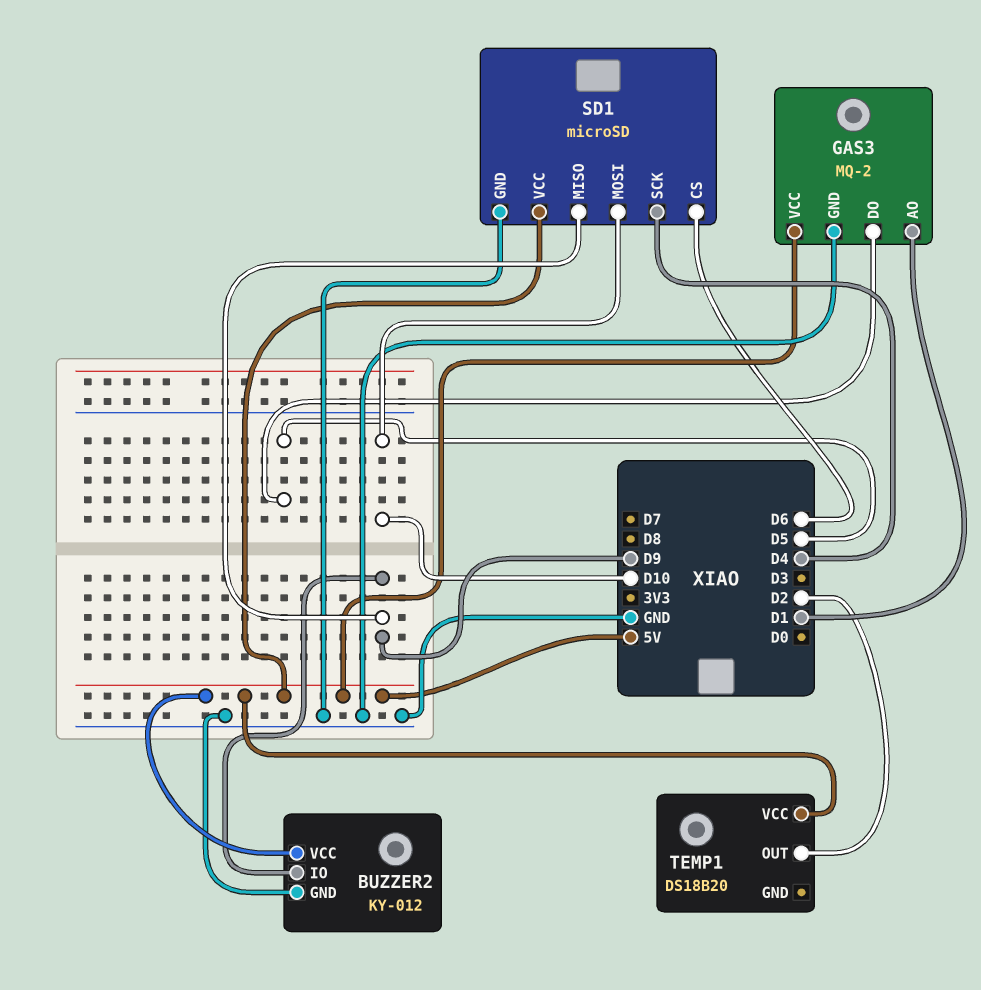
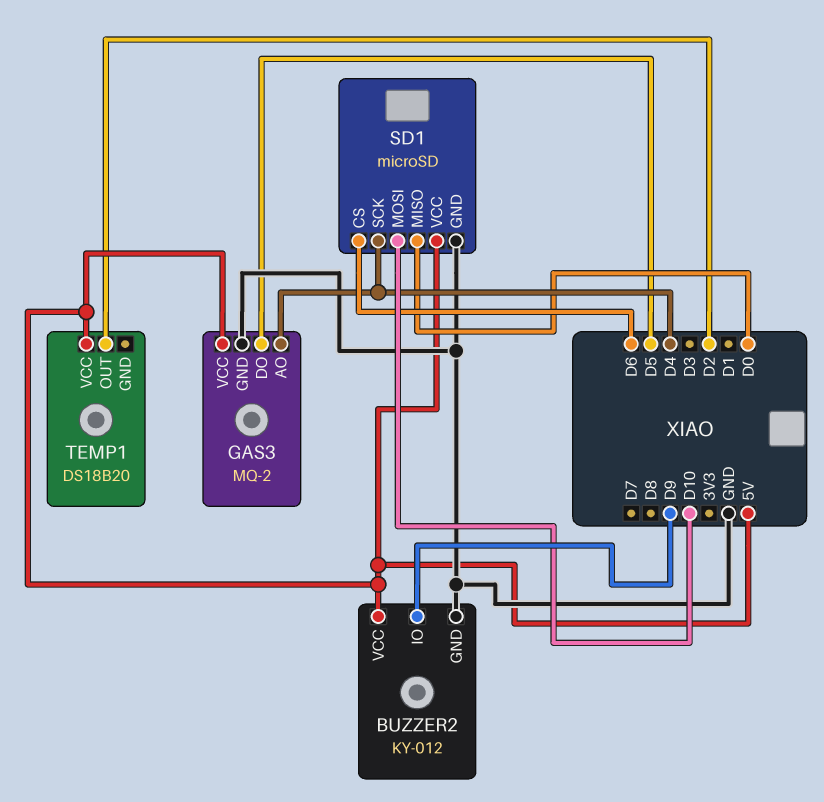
GAS3 pin AO: D1 -> D4
SD1 pin MISO: D9 -> D0

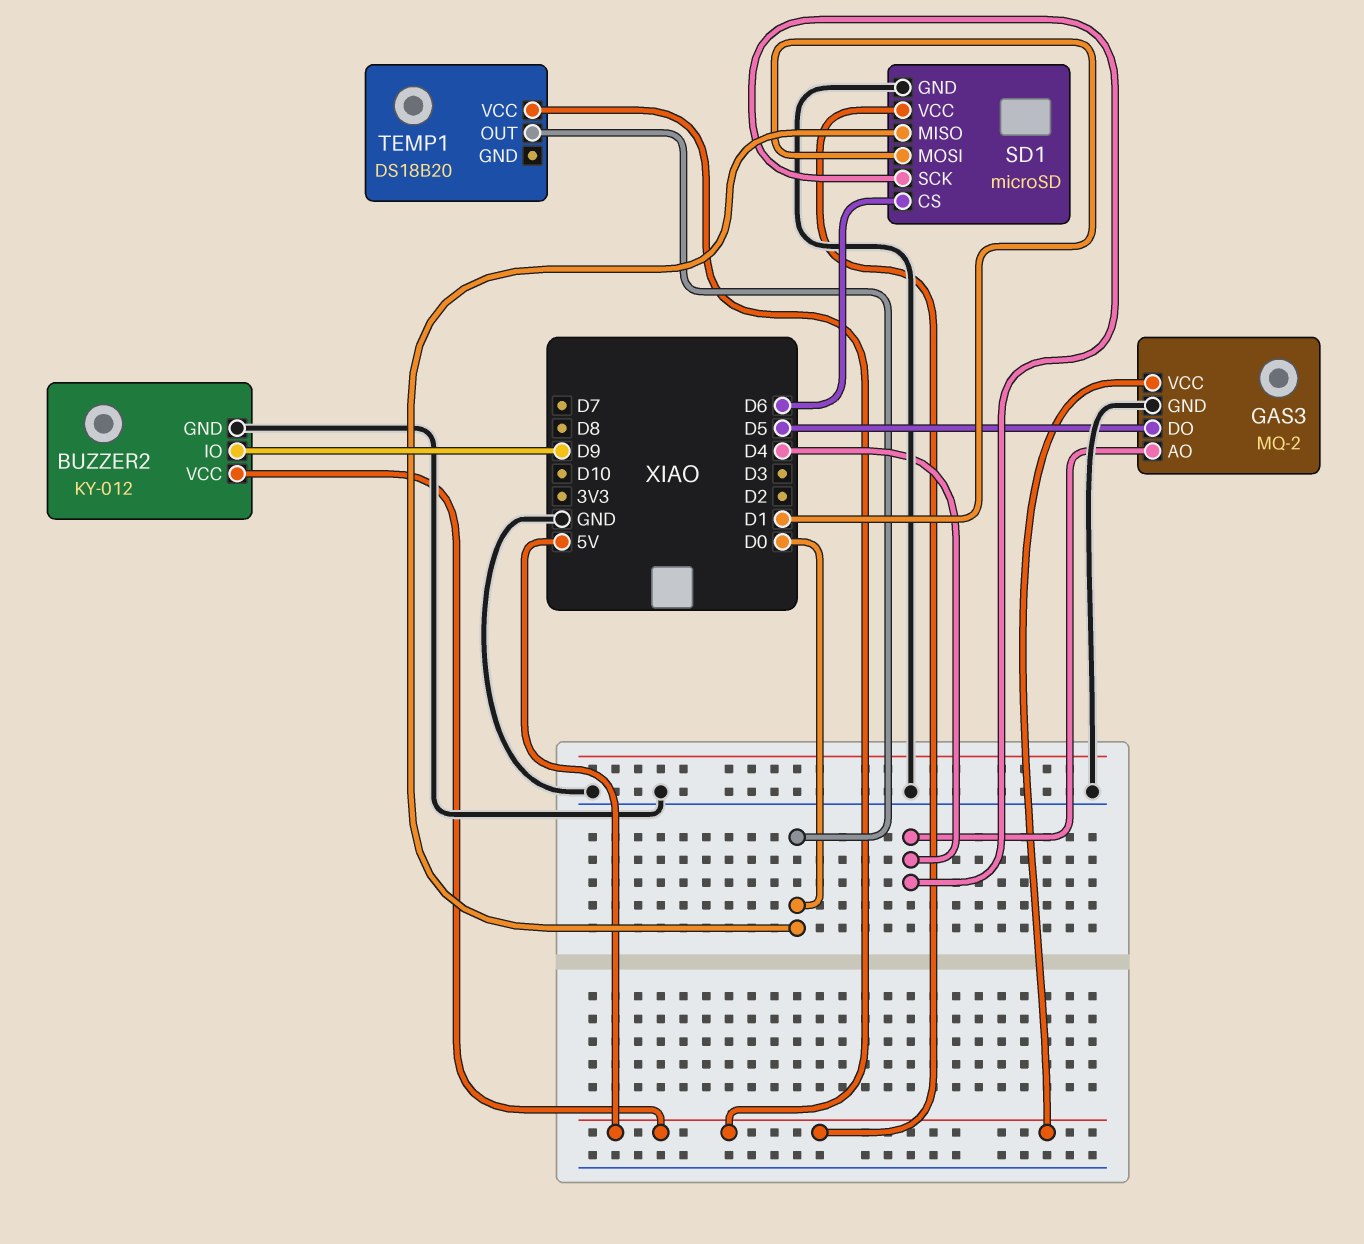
SD1 pin MOSI: D10 -> D1
TEMP1 pin OUT: D2 -> D0

